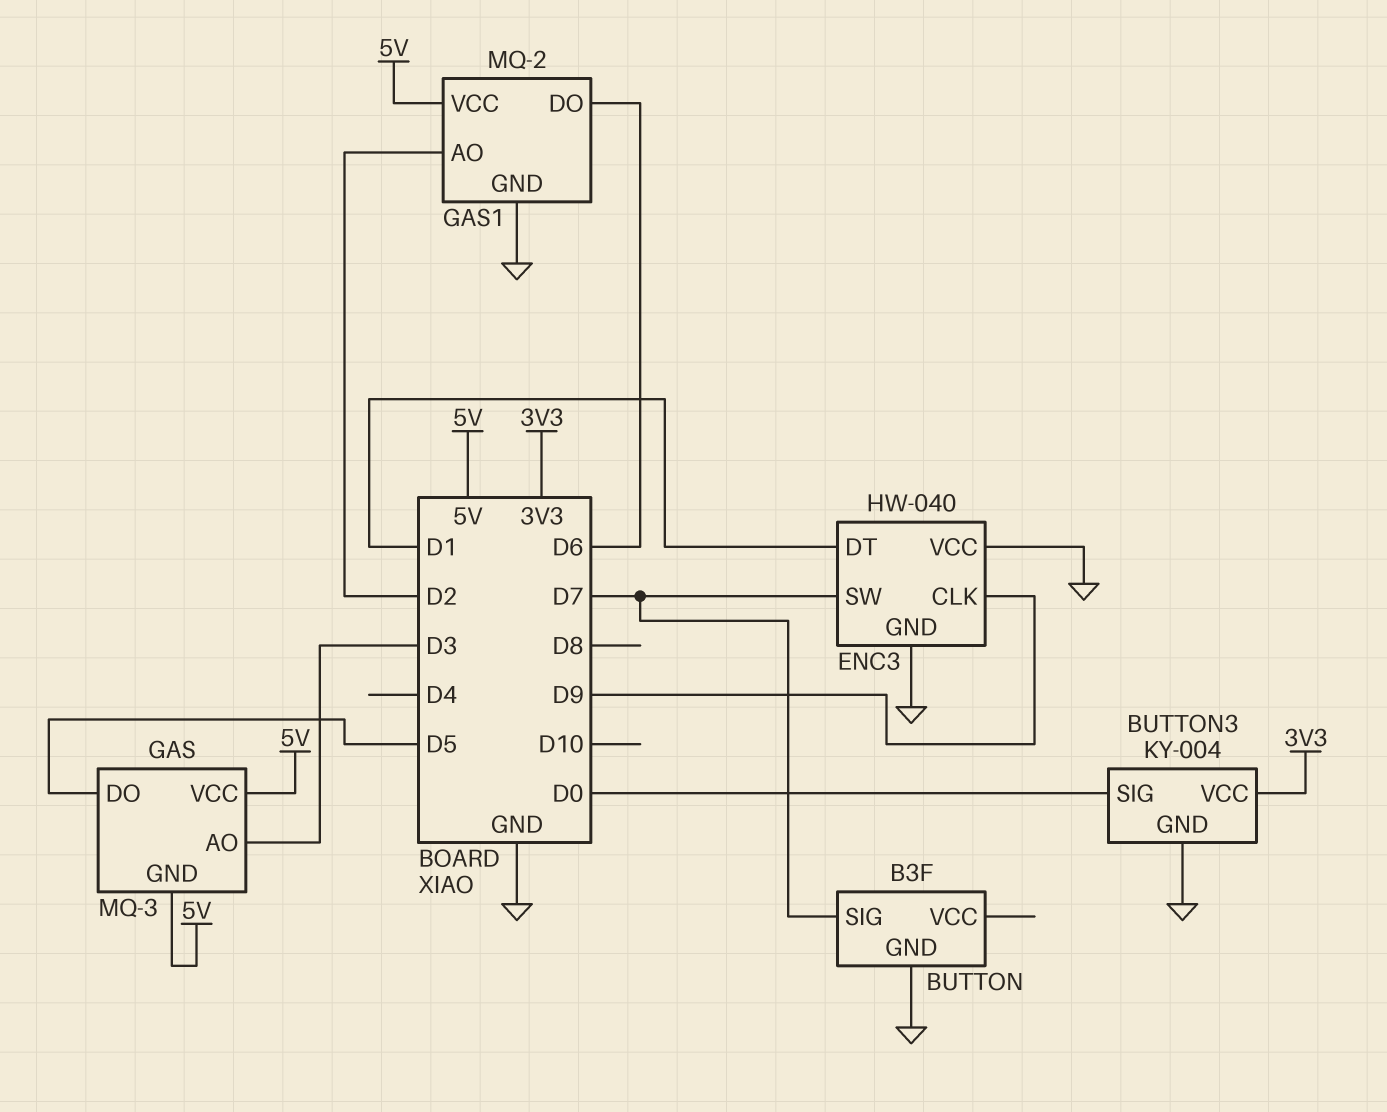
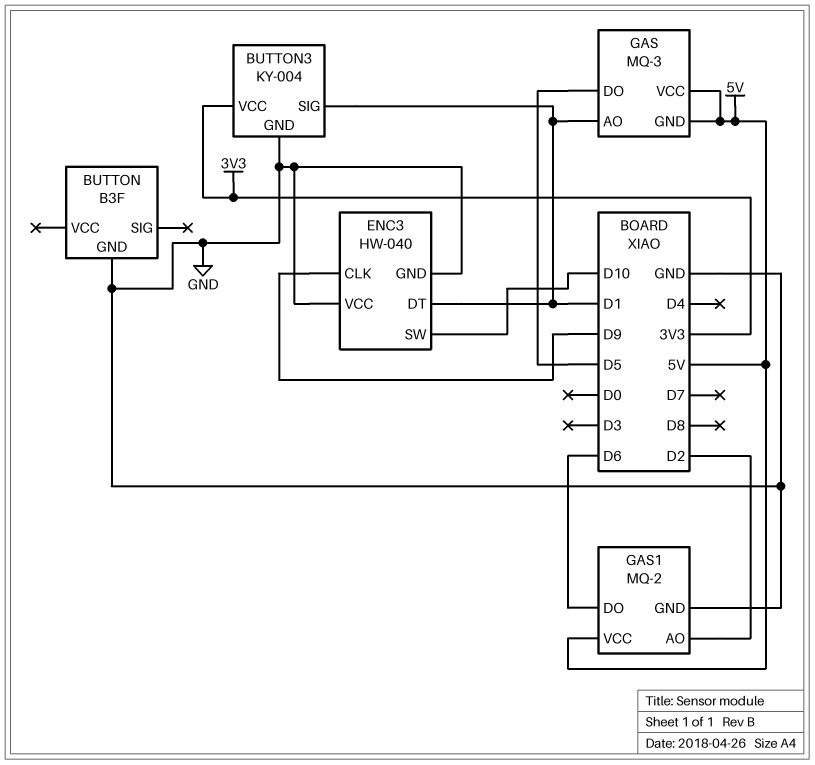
BUTTON pin SIG: D7 -> none
BUTTON3 pin SIG: D0 -> D1
ENC3 pin SW: D7 -> D10
GAS pin AO: D3 -> D1

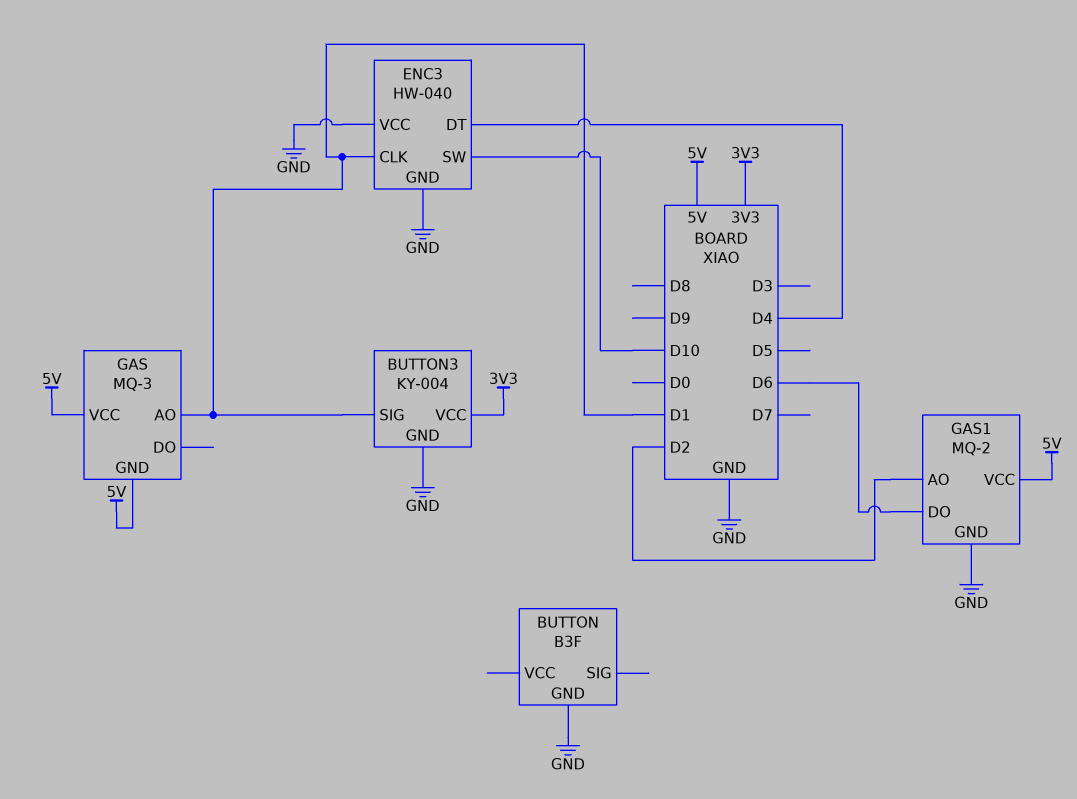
ENC3 pin CLK: D9 -> D1
ENC3 pin DT: D1 -> D4
GAS pin DO: D5 -> none

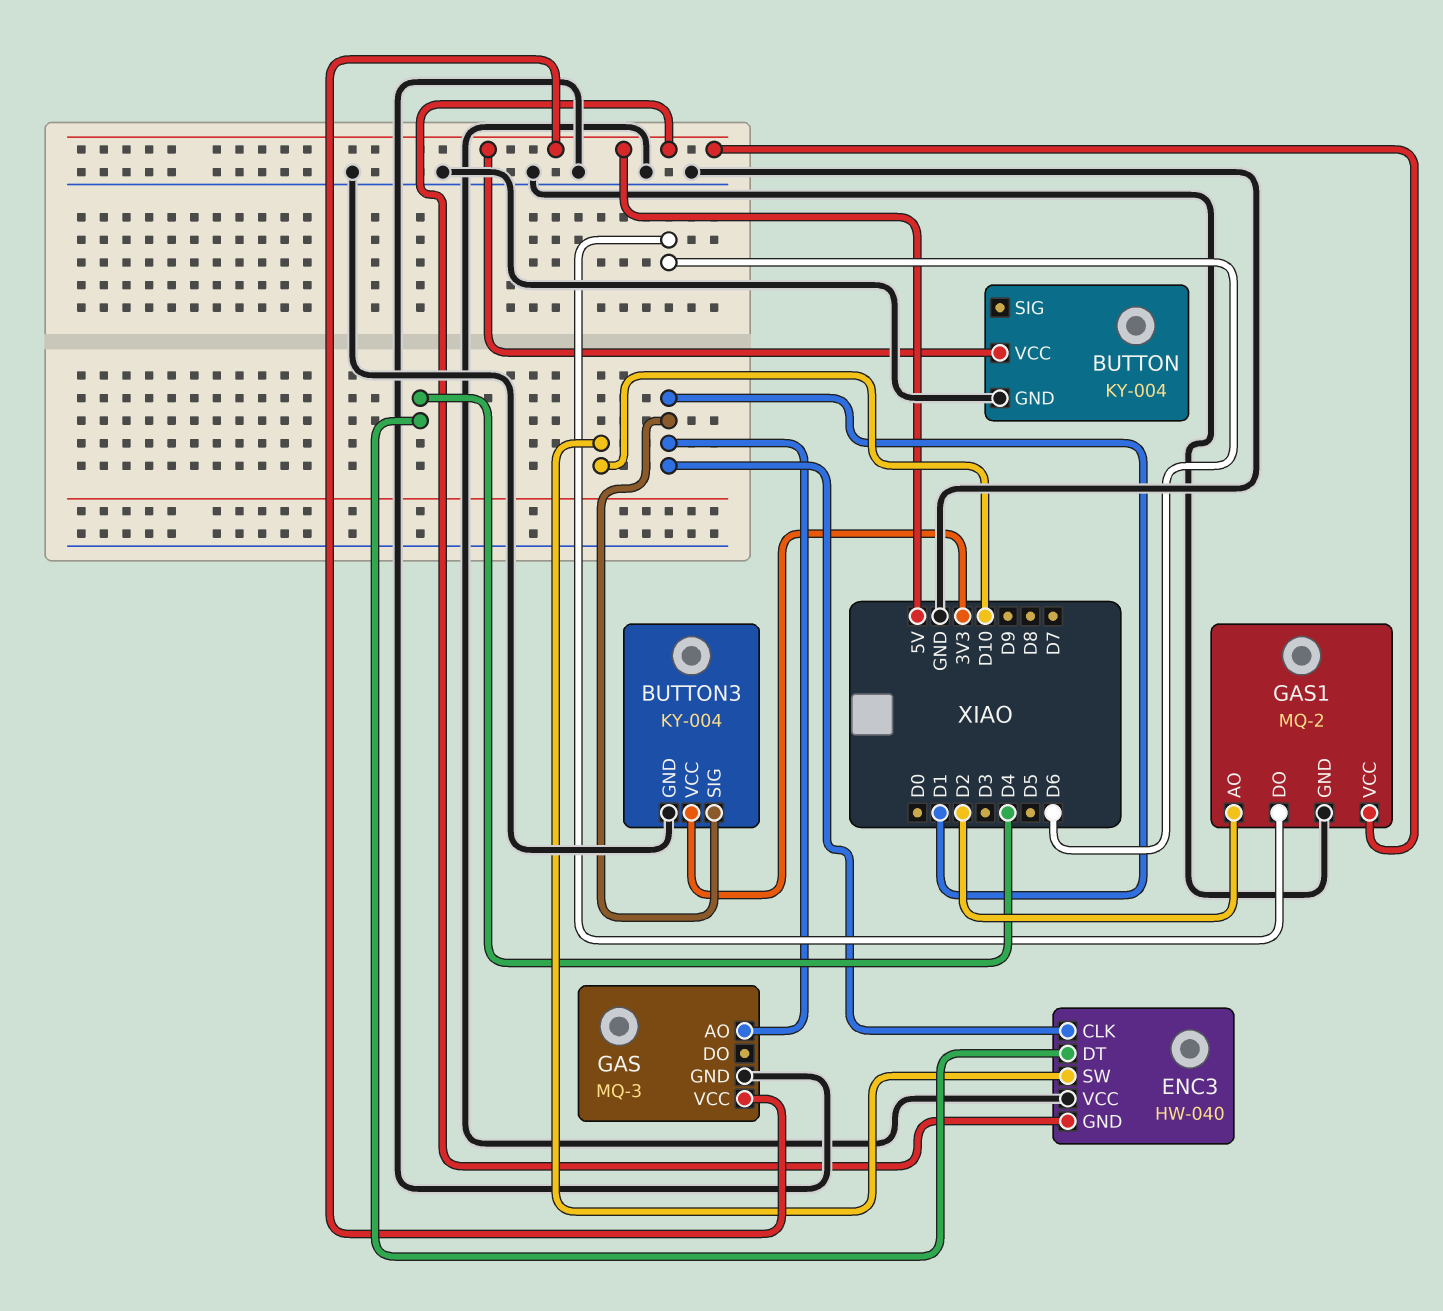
BUTTON: B3F -> KY-004
BUTTON pin VCC: none -> 5V
ENC3 pin GND: GND -> 5V
GAS pin GND: 5V -> GND

